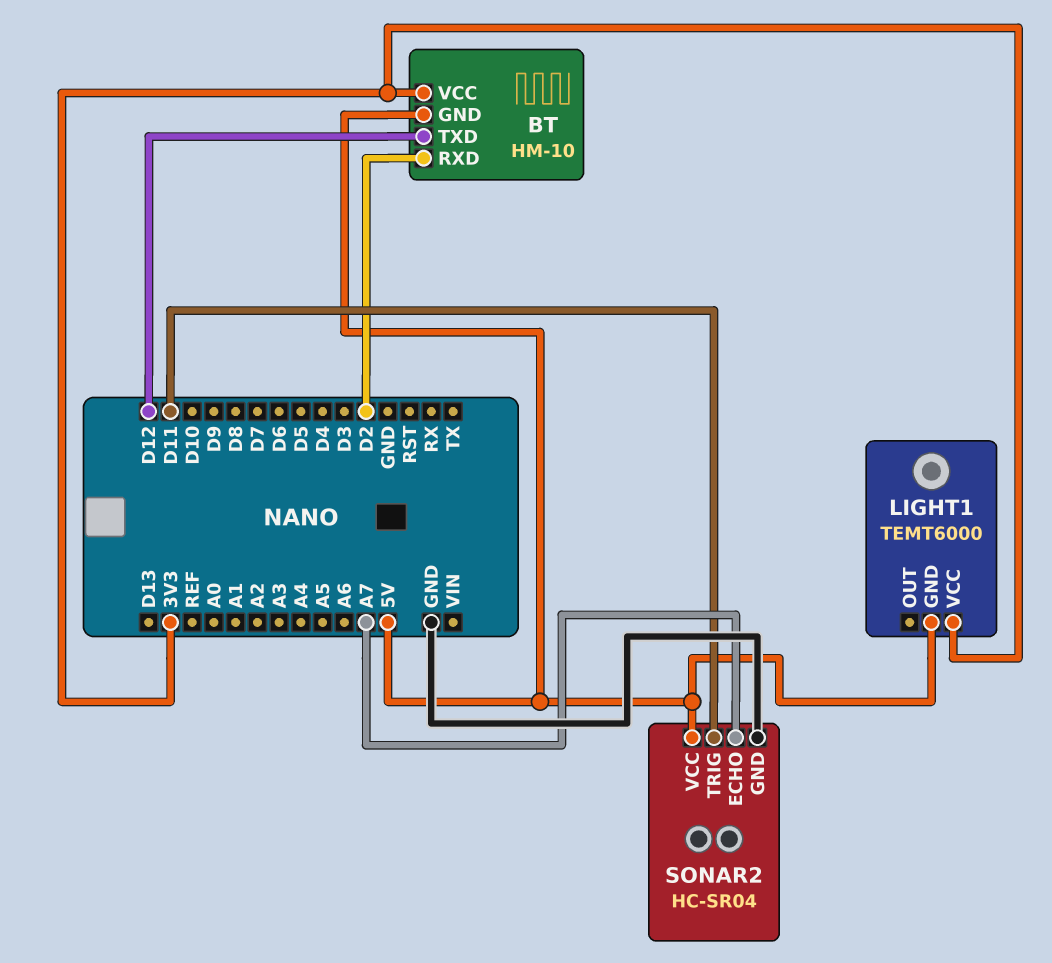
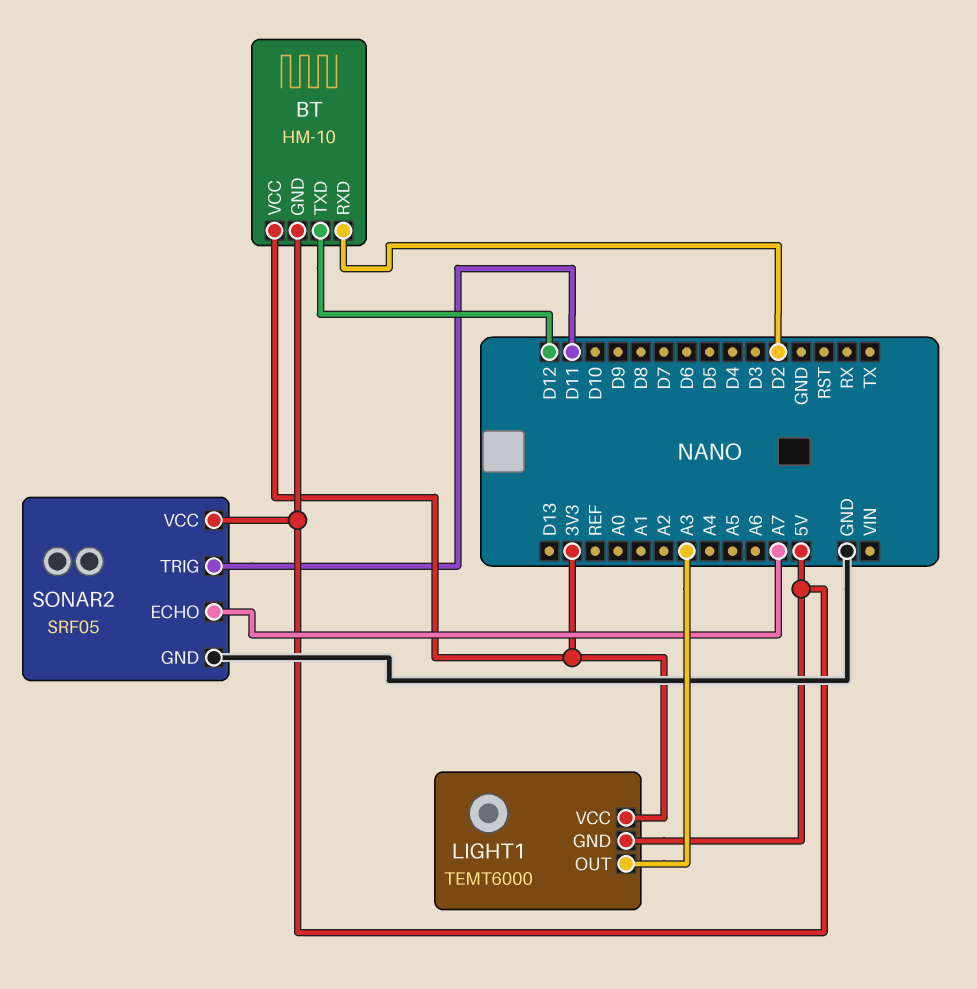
LIGHT1 pin OUT: none -> A3
SONAR2: HC-SR04 -> SRF05

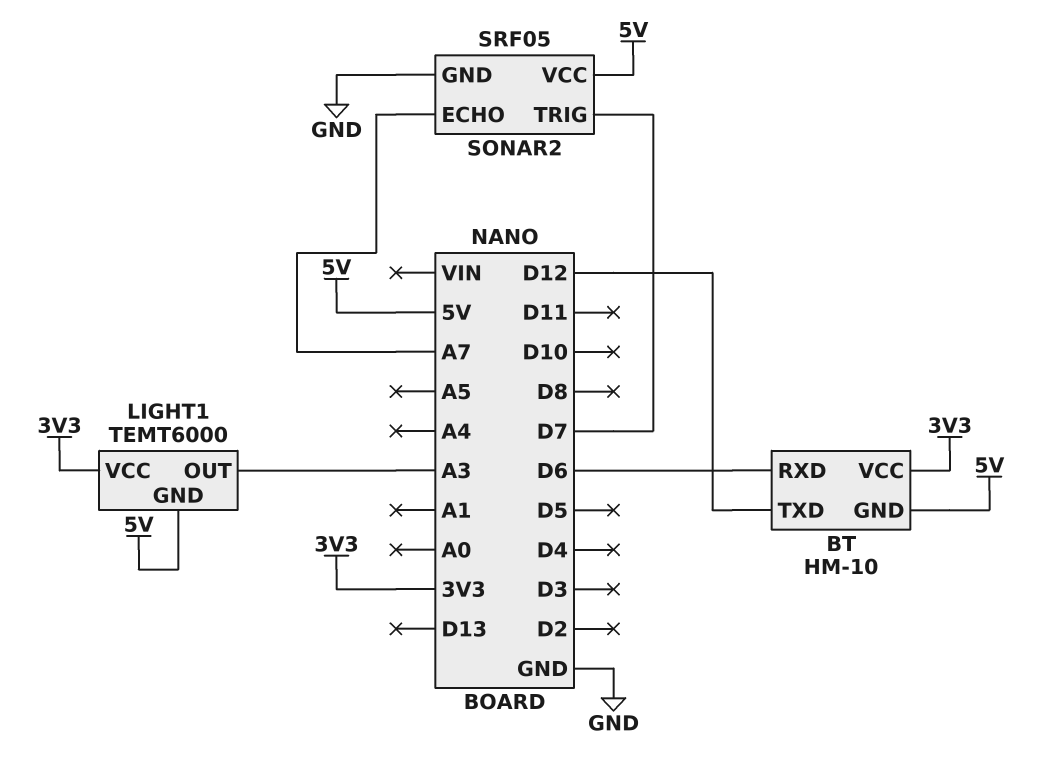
BT pin RXD: D2 -> D6
SONAR2 pin TRIG: D11 -> D7

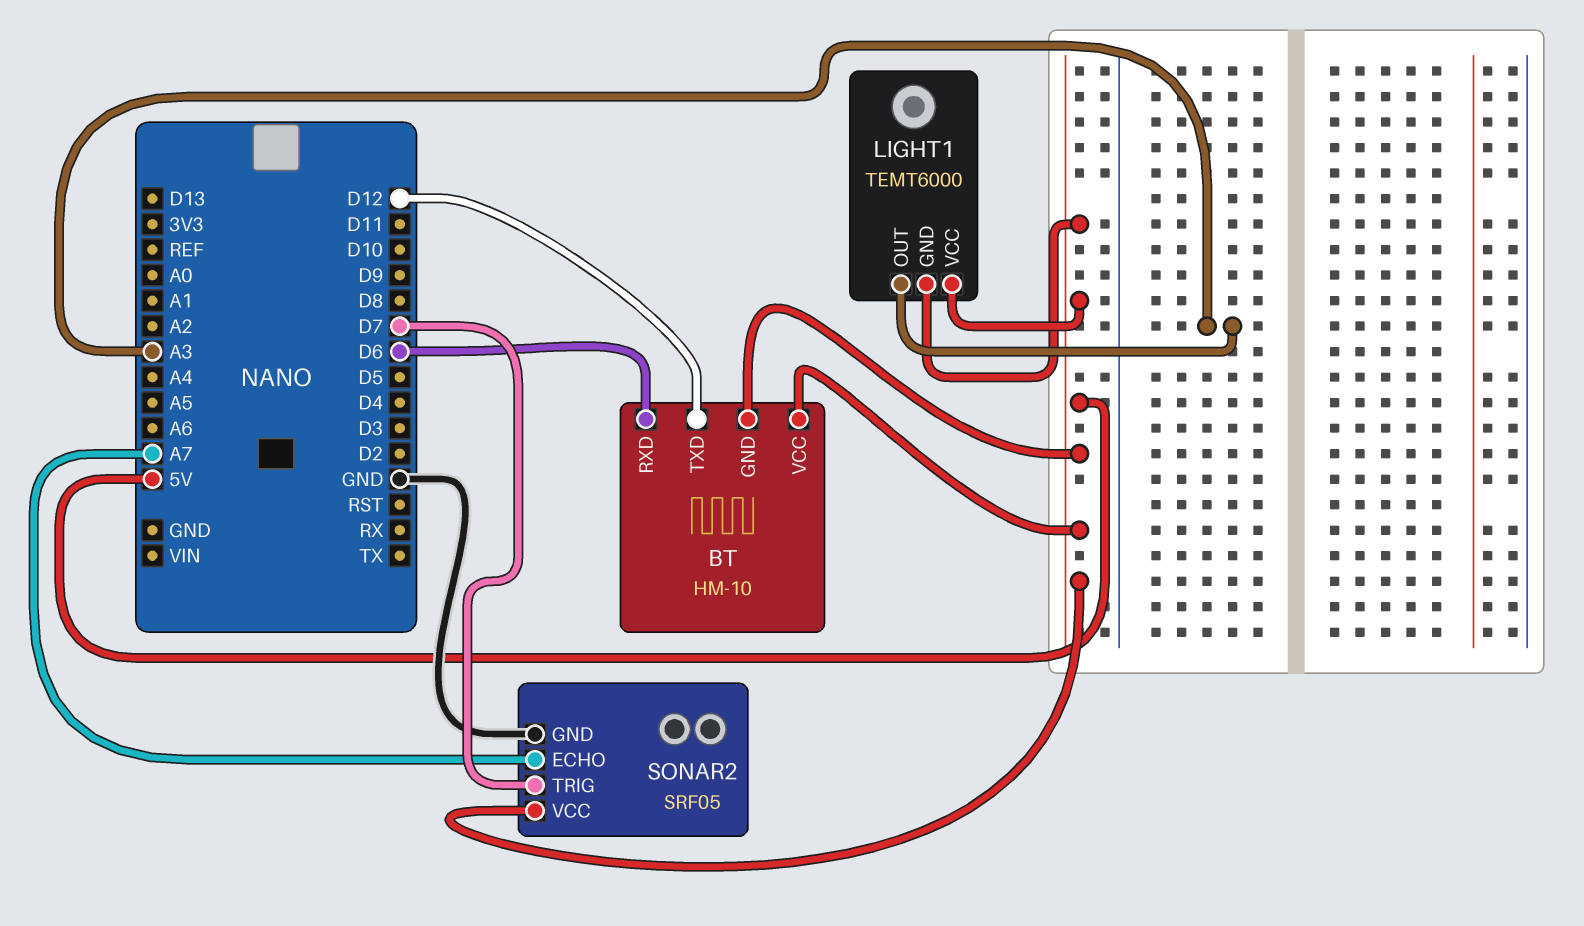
BT pin VCC: 3V3 -> 5V
LIGHT1 pin VCC: 3V3 -> 5V

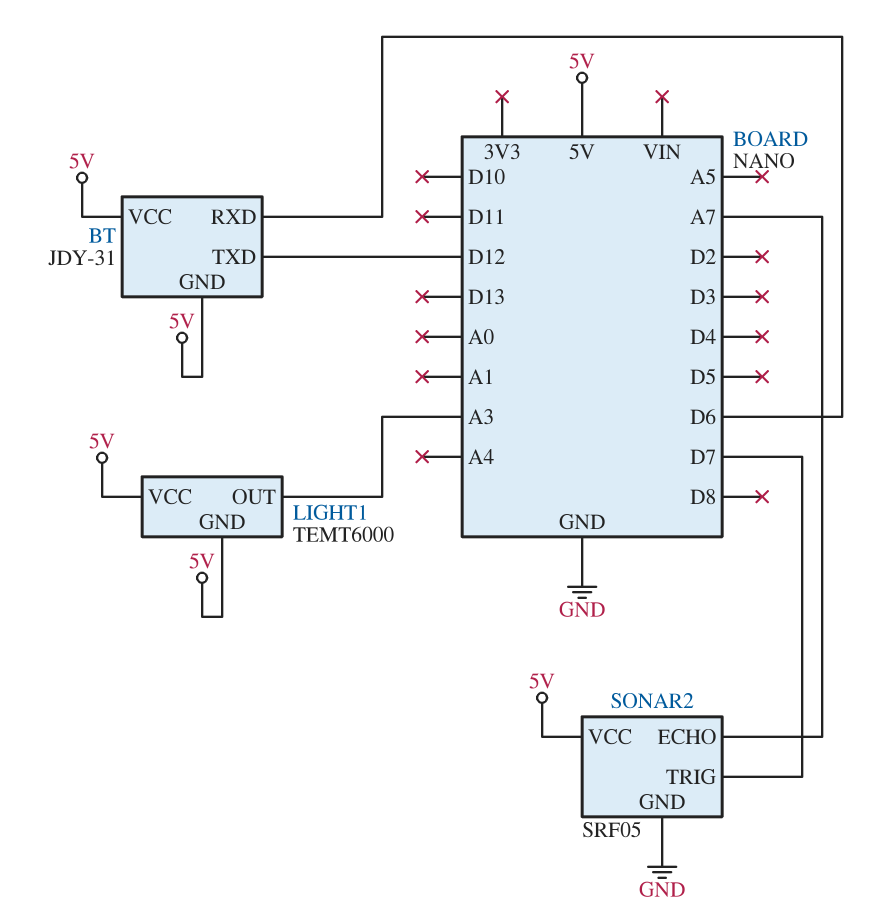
BT: HM-10 -> JDY-31

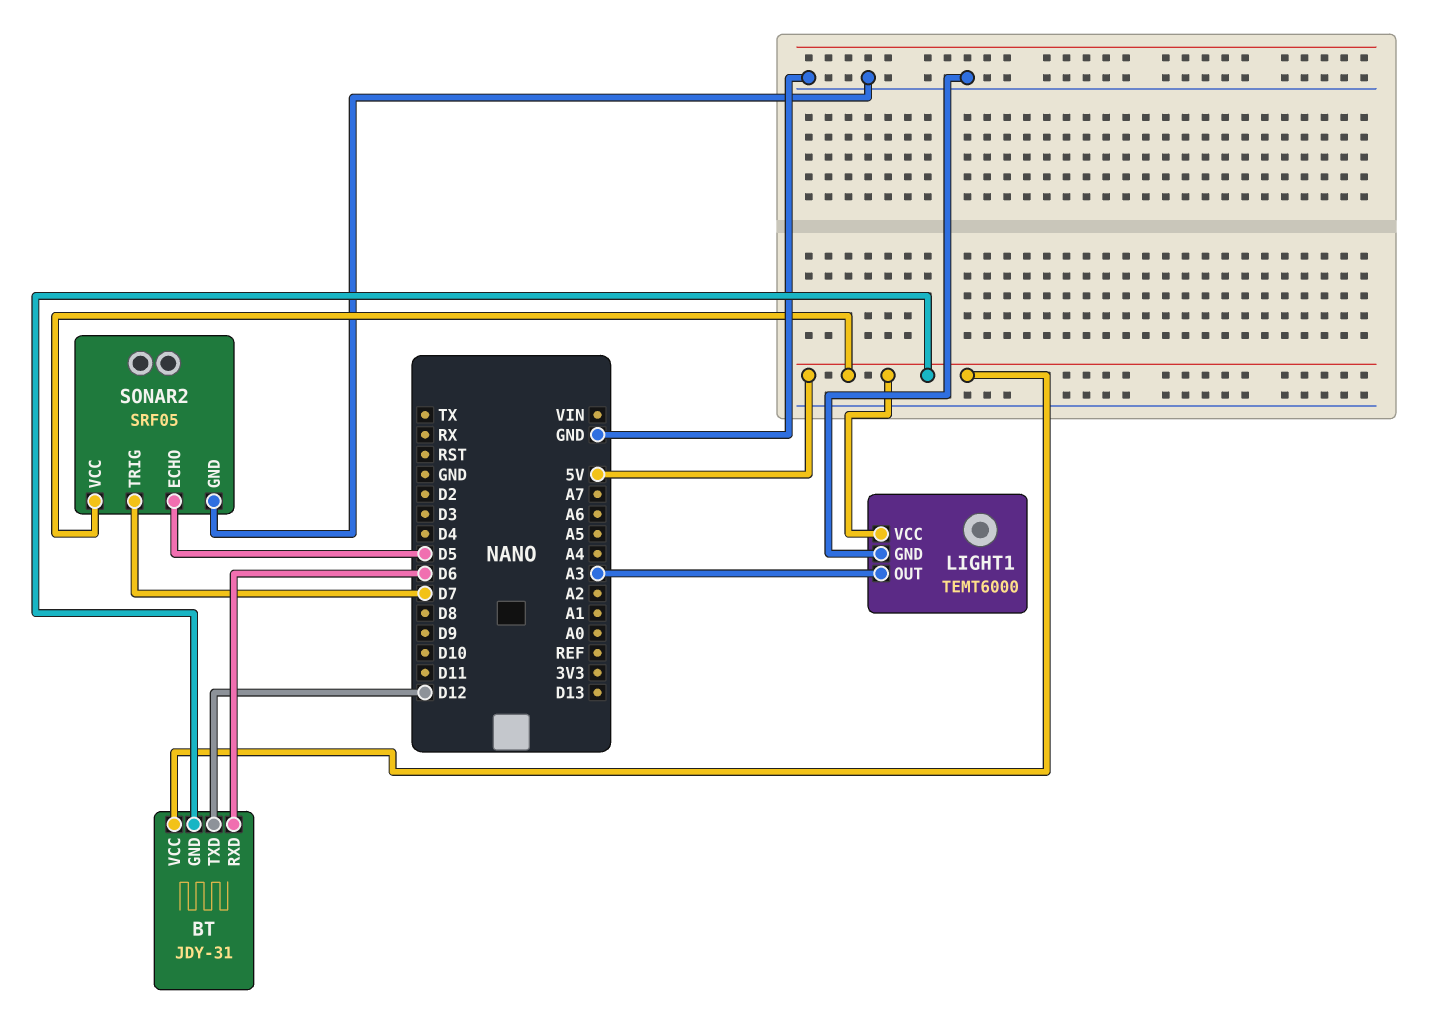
LIGHT1 pin GND: 5V -> GND
SONAR2 pin ECHO: A7 -> D5

